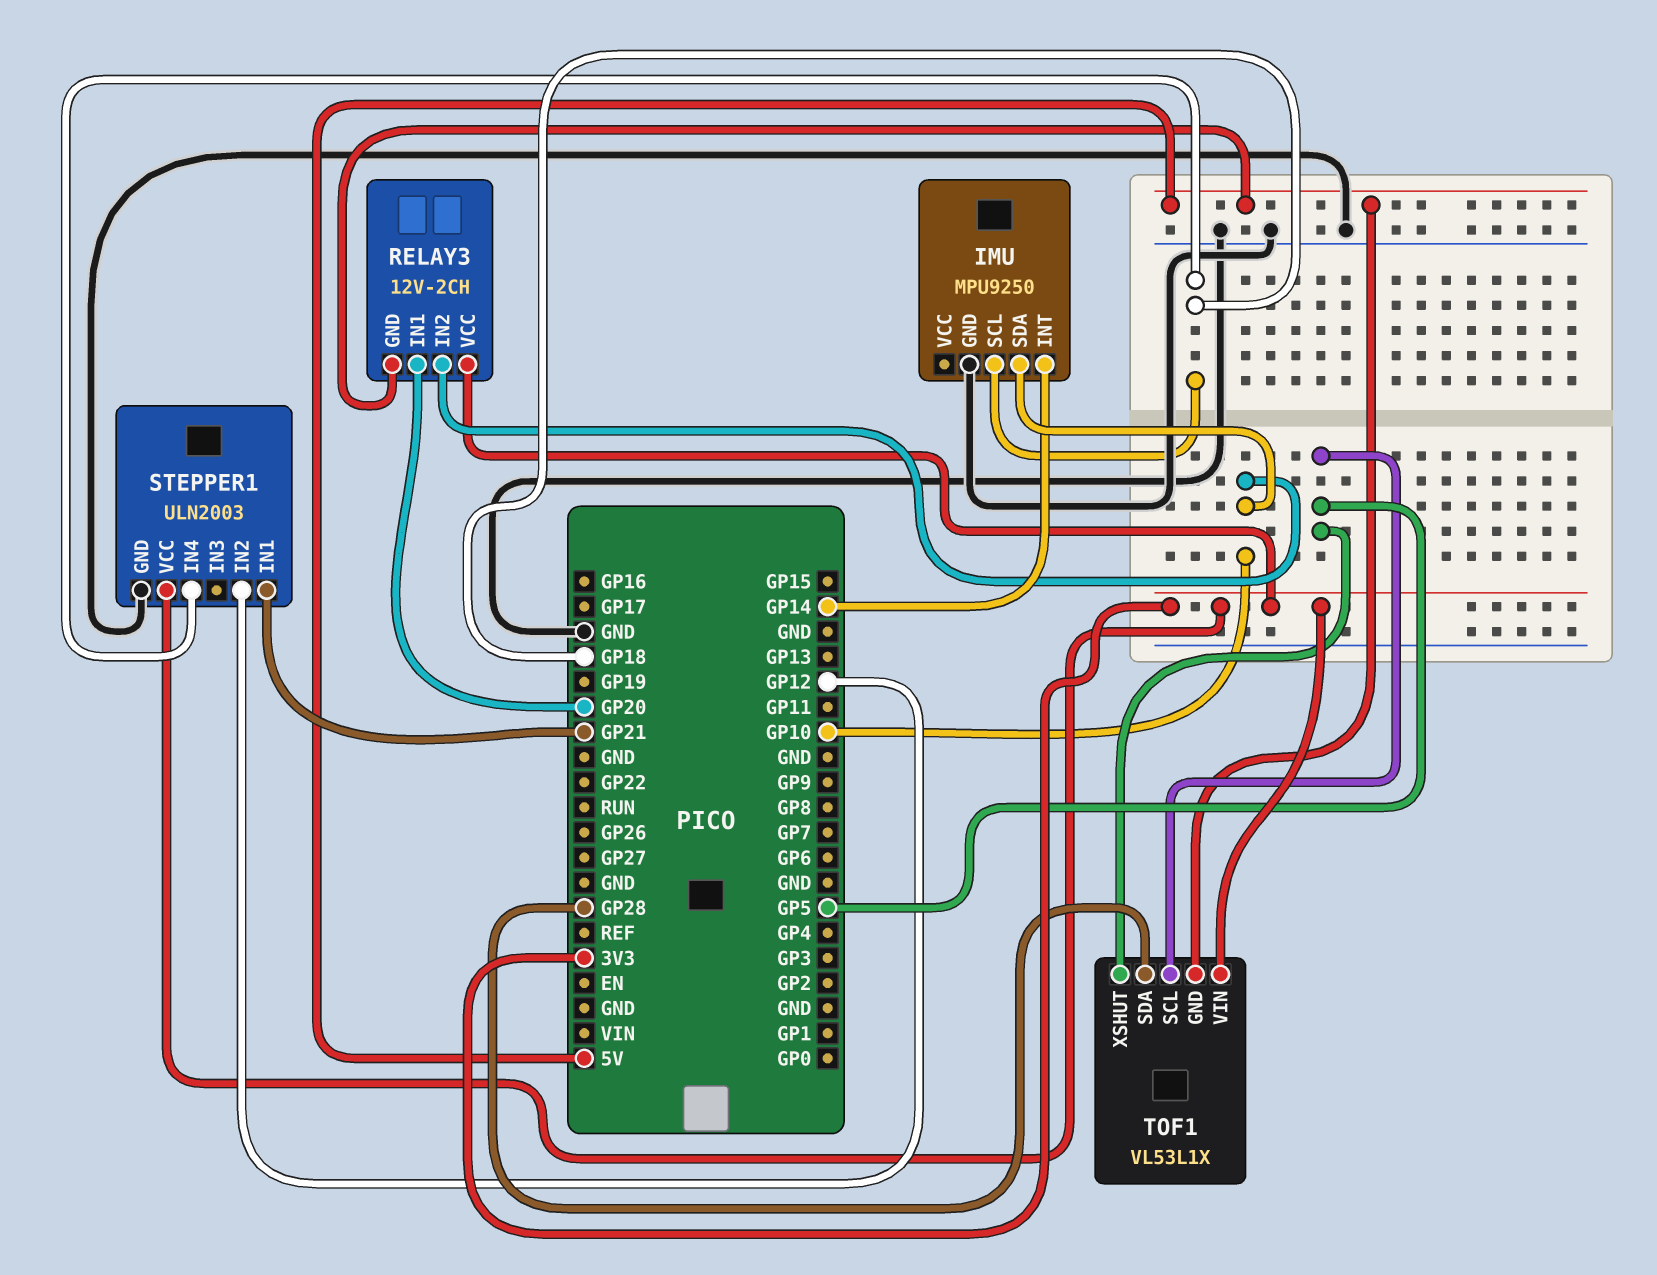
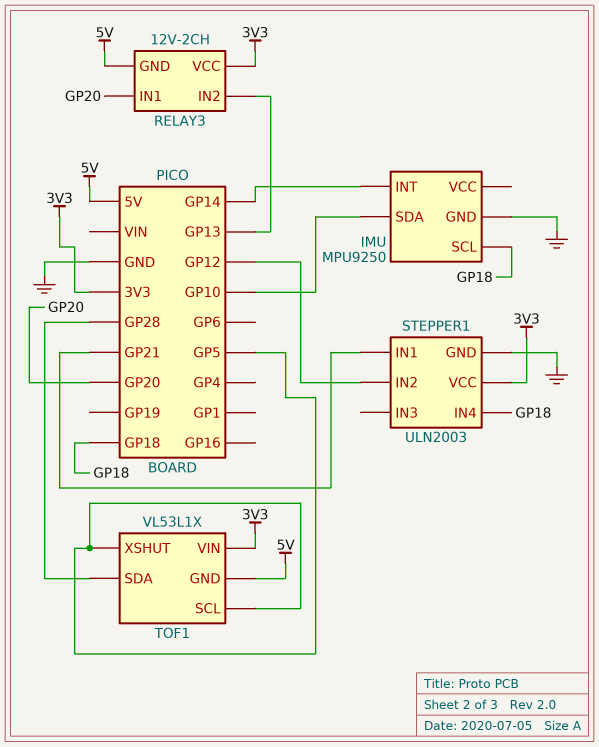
RELAY3 pin IN2: GP10 -> GP13

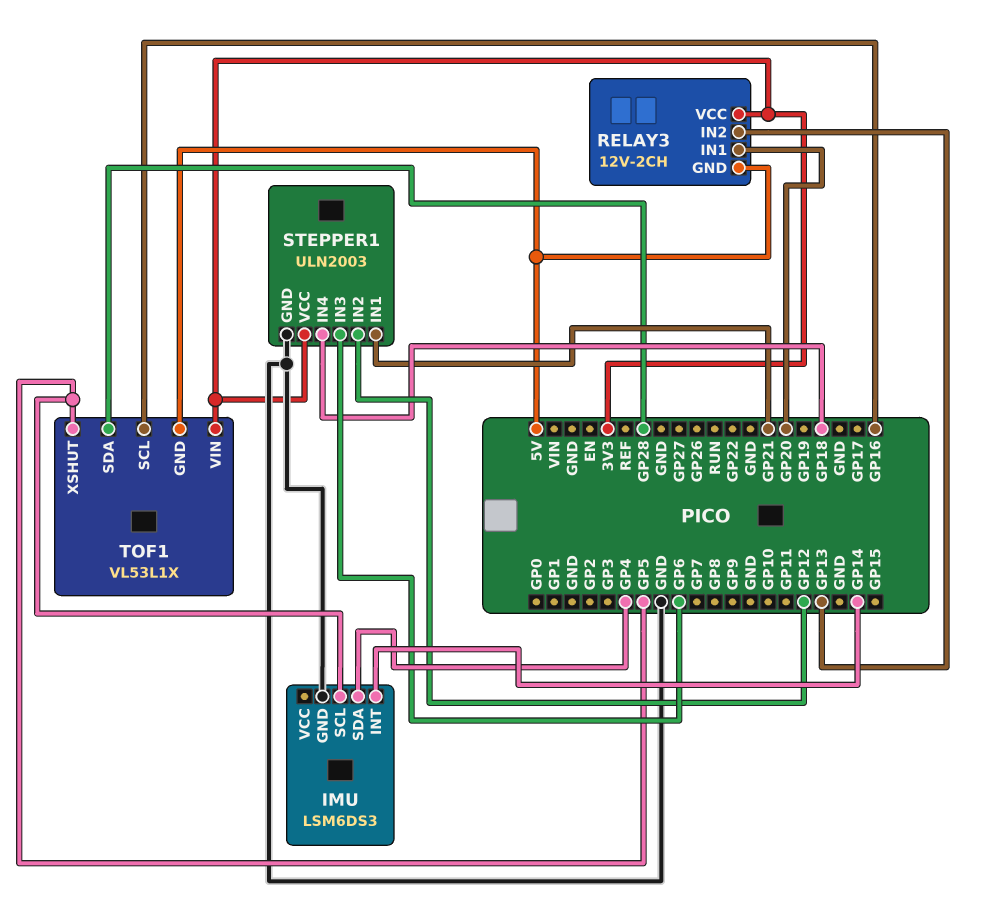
IMU: MPU9250 -> LSM6DS3
IMU pin SCL: GP18 -> GP5
IMU pin SDA: GP10 -> GP4
STEPPER1 pin IN3: none -> GP6
TOF1 pin SCL: GP5 -> GP16

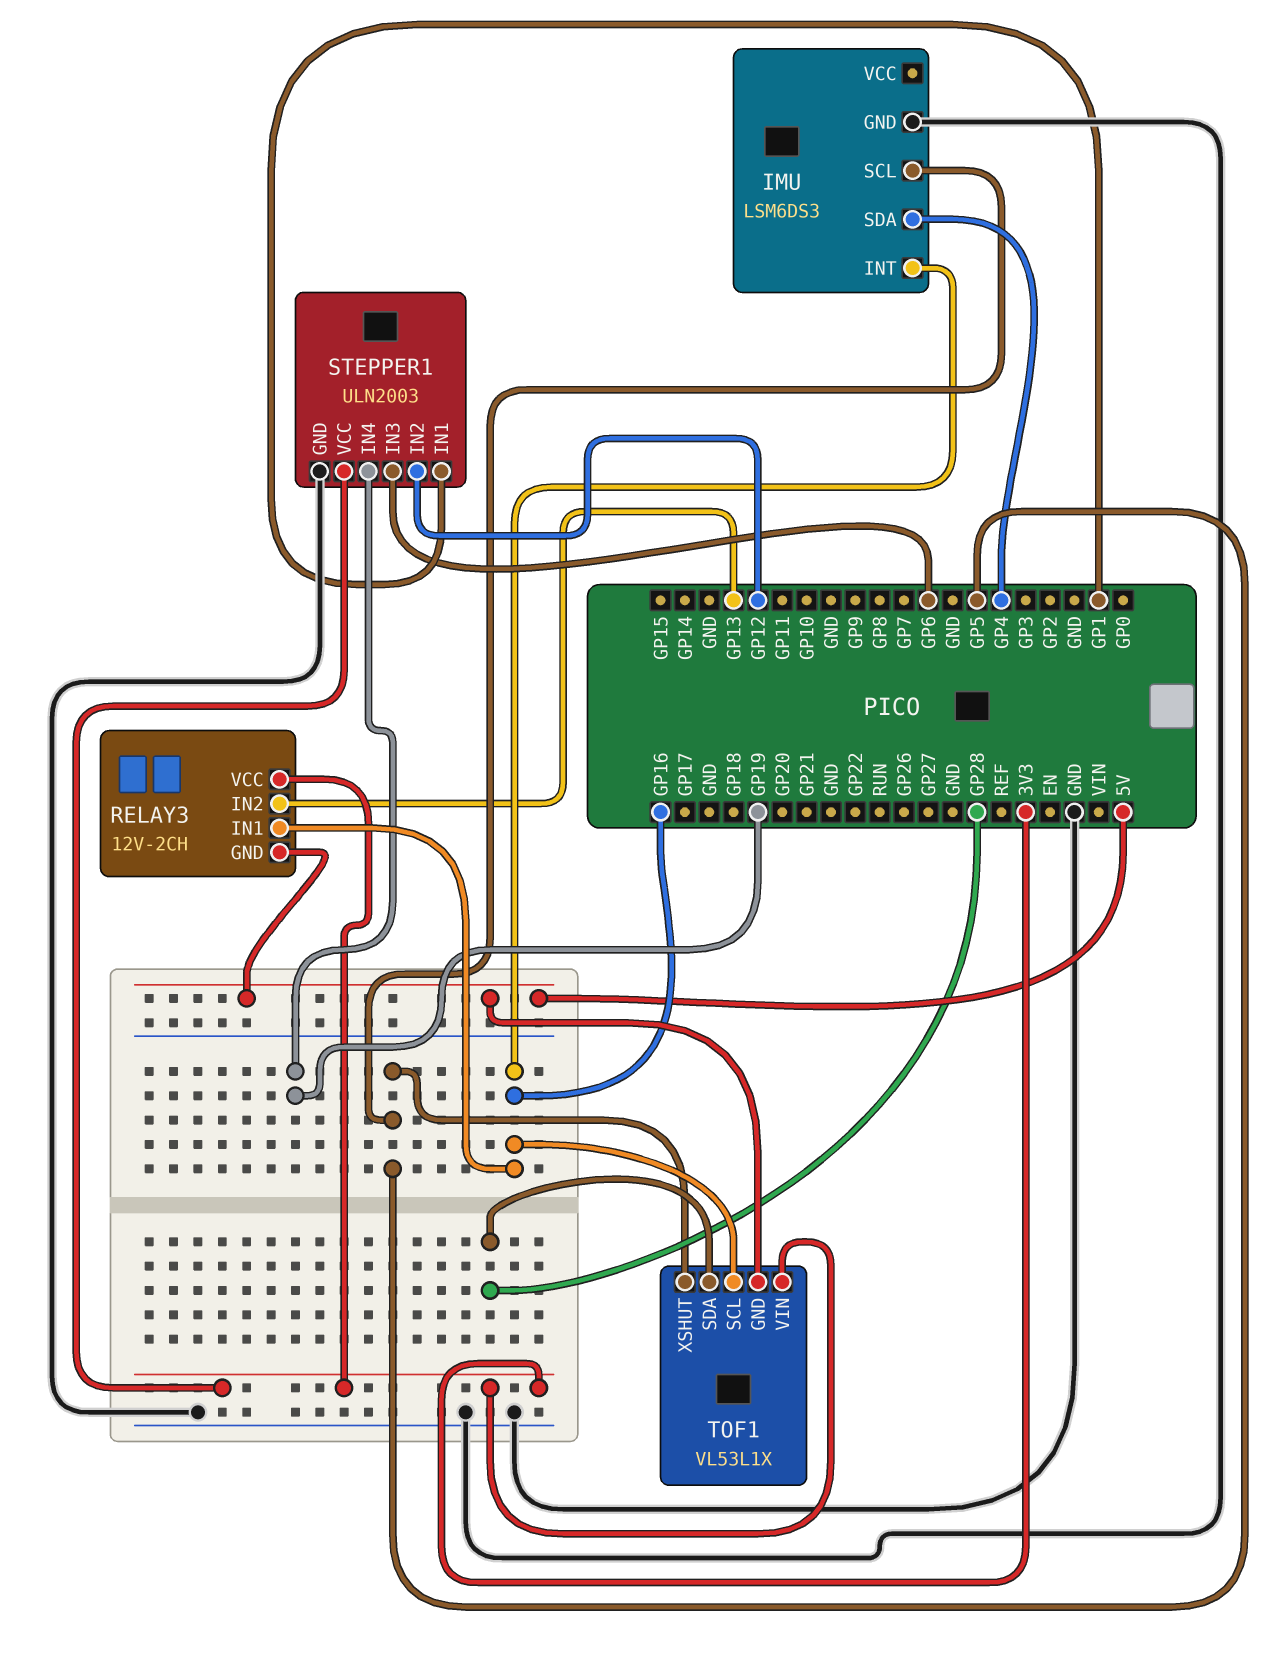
IMU pin INT: GP14 -> GP16
RELAY3 pin IN1: GP20 -> GP16
STEPPER1 pin IN1: GP21 -> GP1
STEPPER1 pin IN4: GP18 -> GP19

